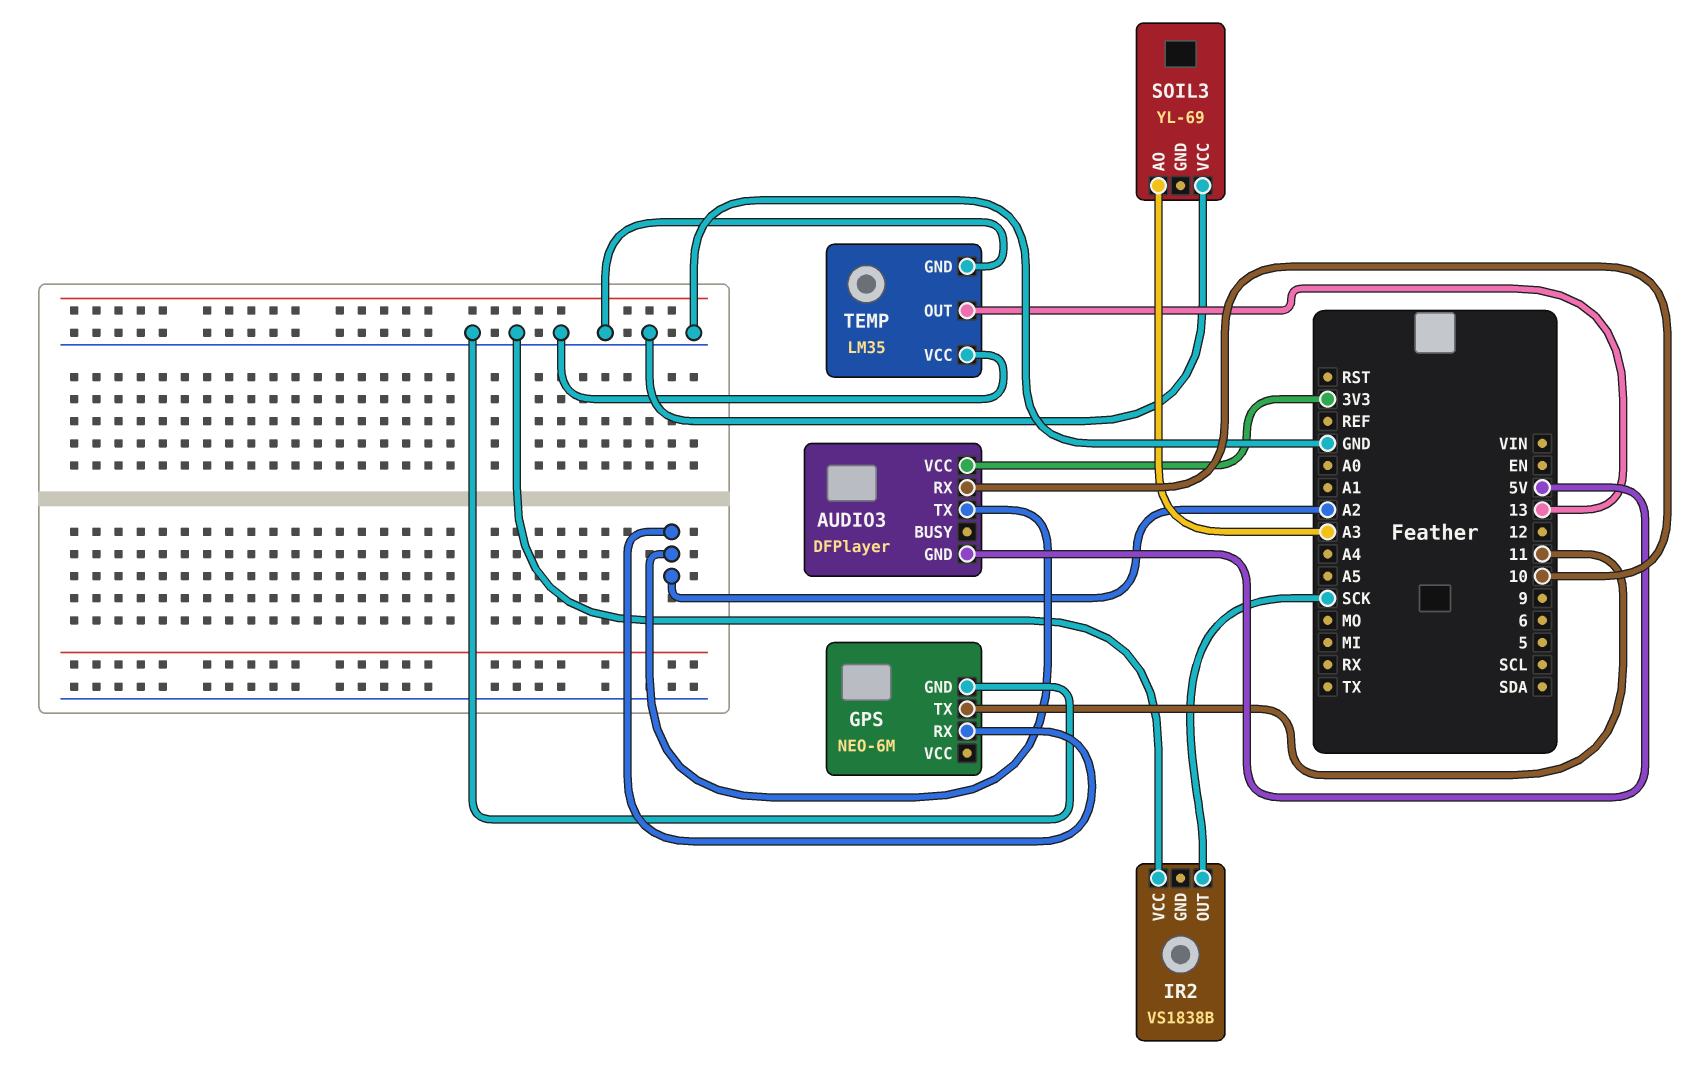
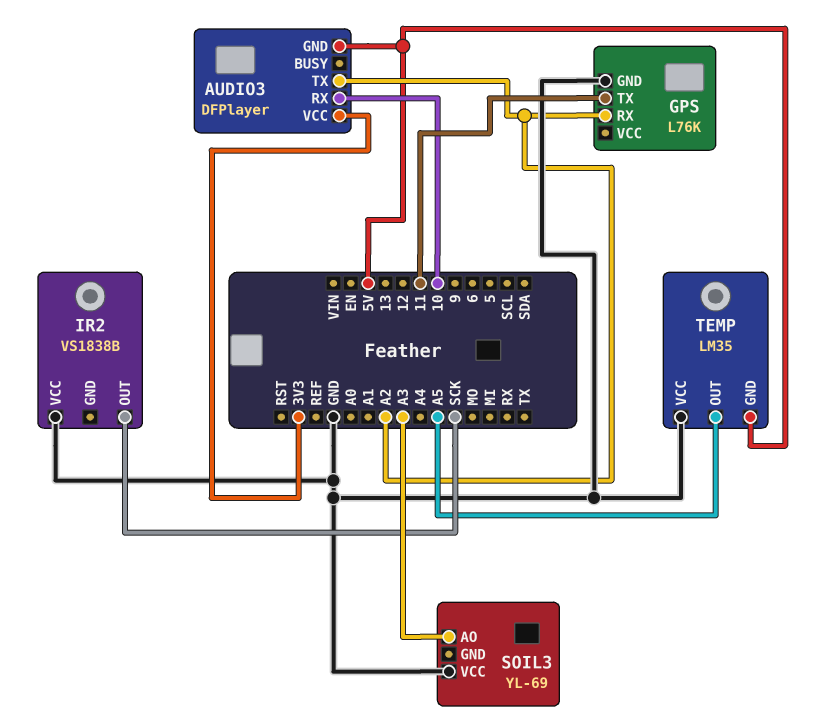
GPS: NEO-6M -> L76K
TEMP pin GND: GND -> 5V
TEMP pin OUT: 13 -> A5

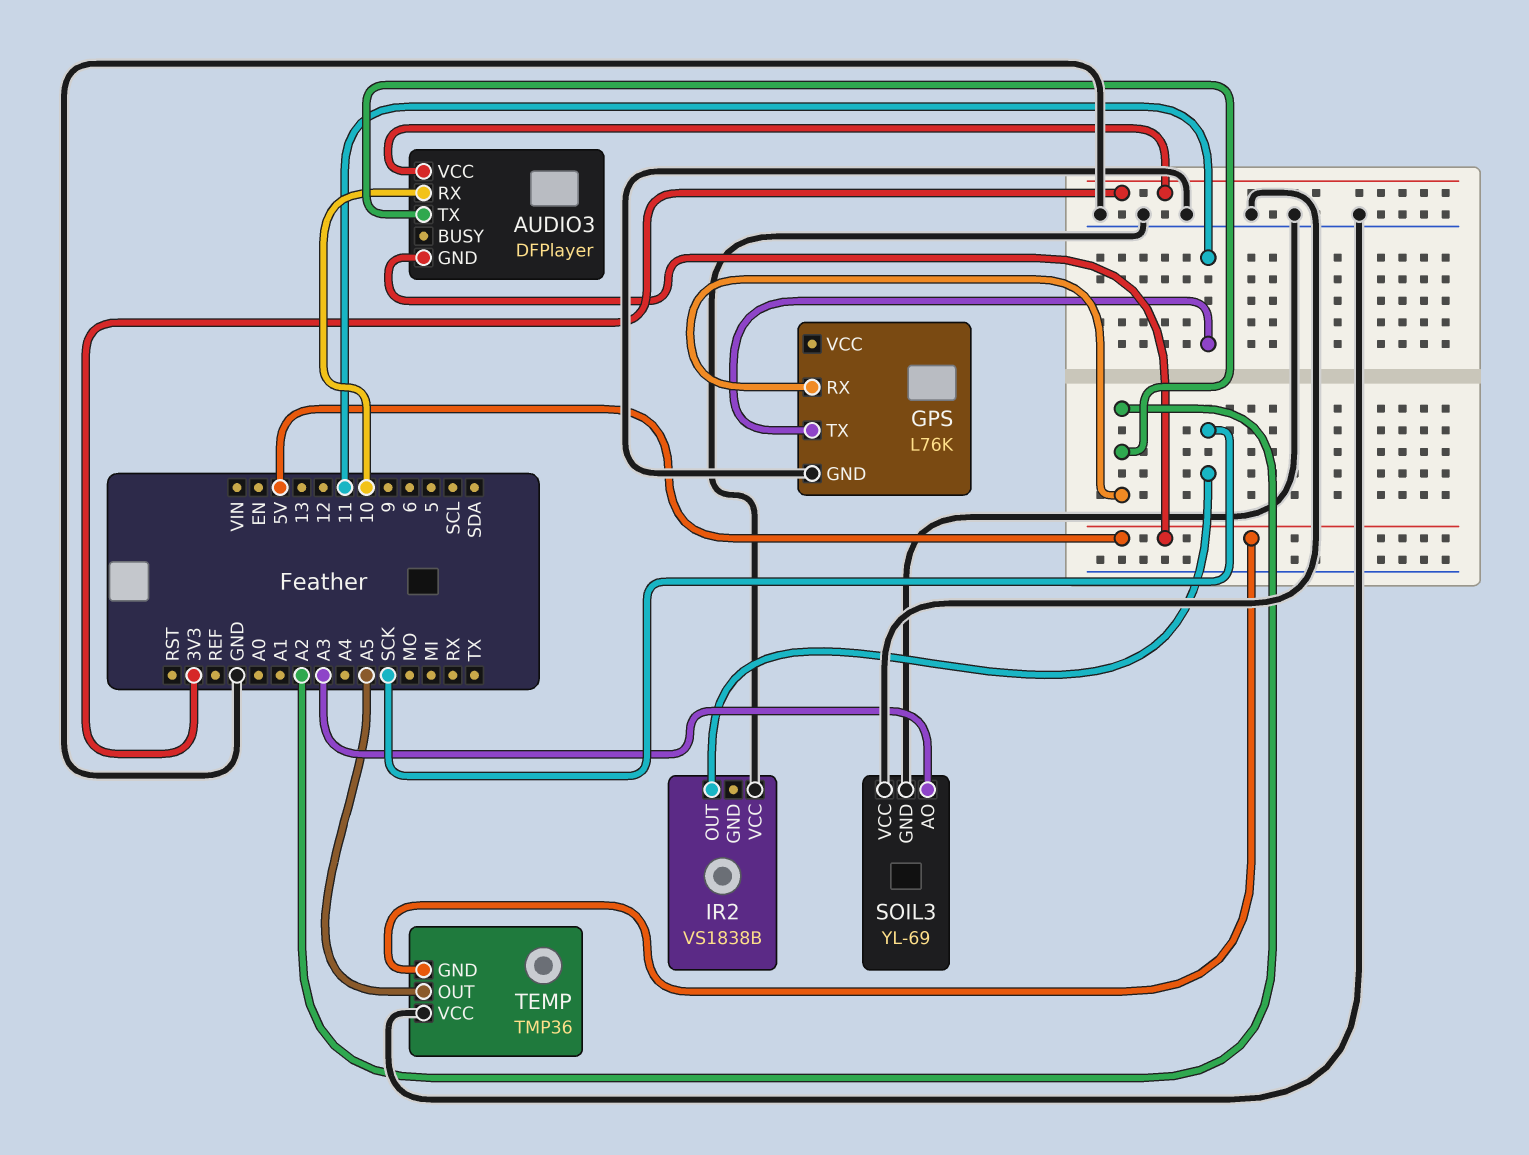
SOIL3 pin GND: none -> GND
TEMP: LM35 -> TMP36

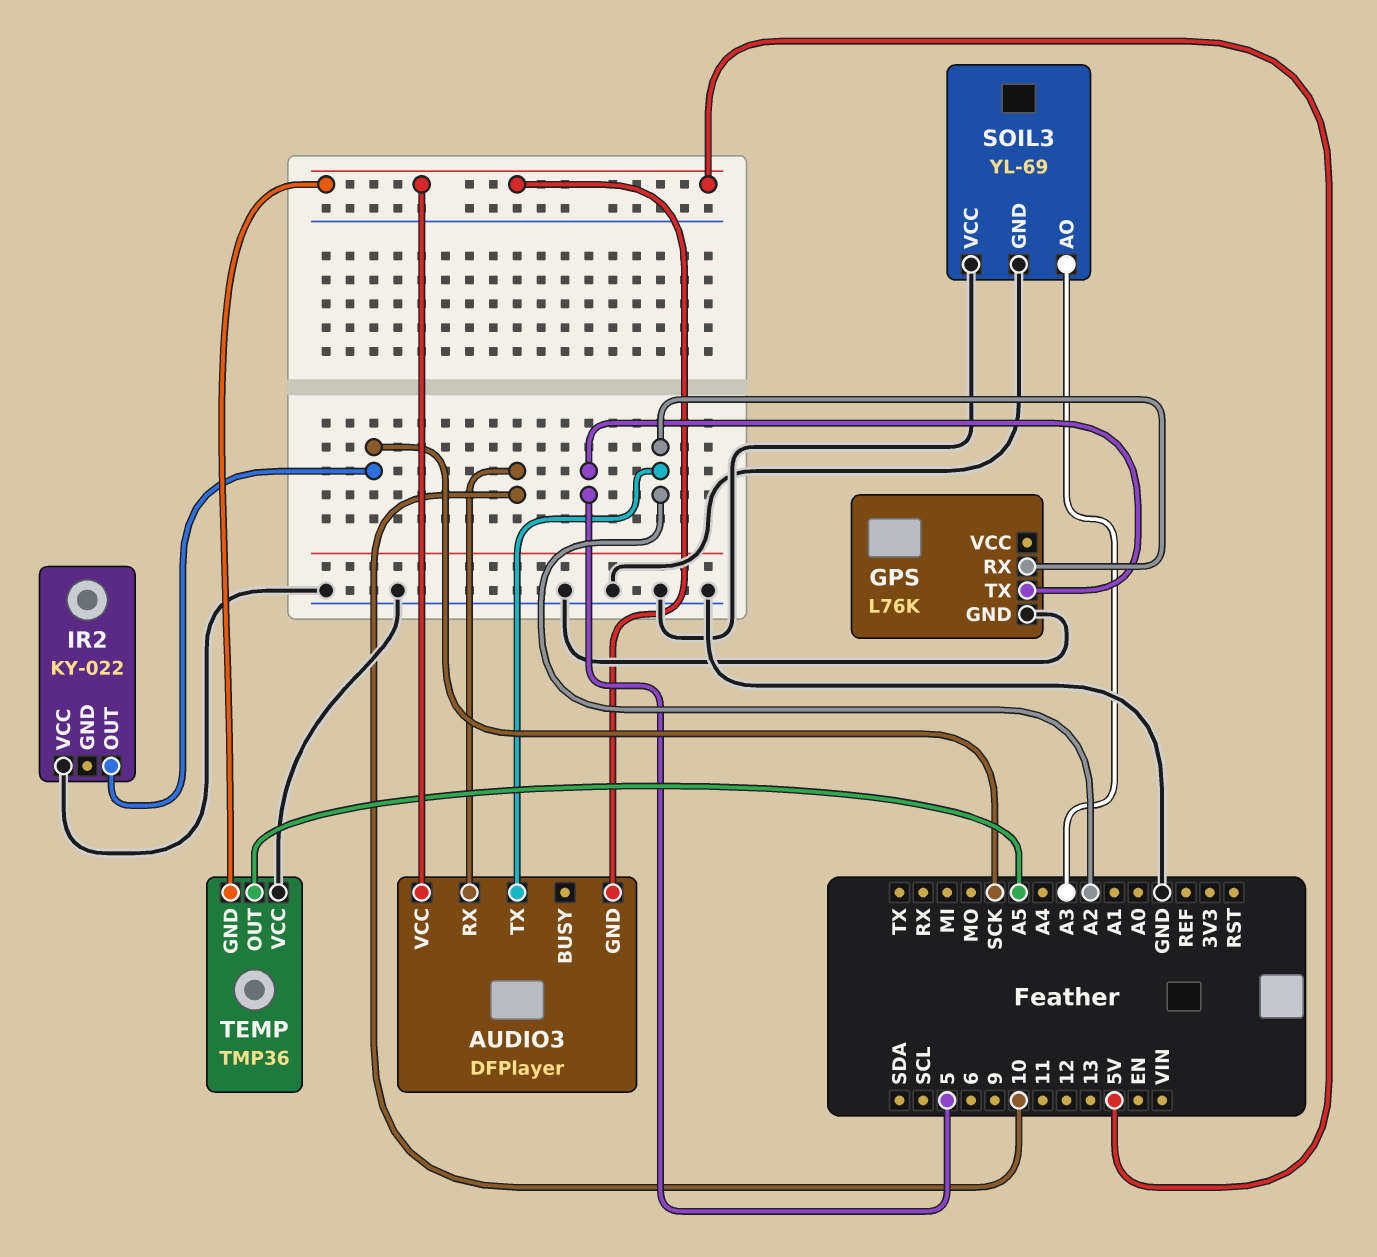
AUDIO3 pin VCC: 3V3 -> 5V
GPS pin TX: 11 -> 5
IR2: VS1838B -> KY-022

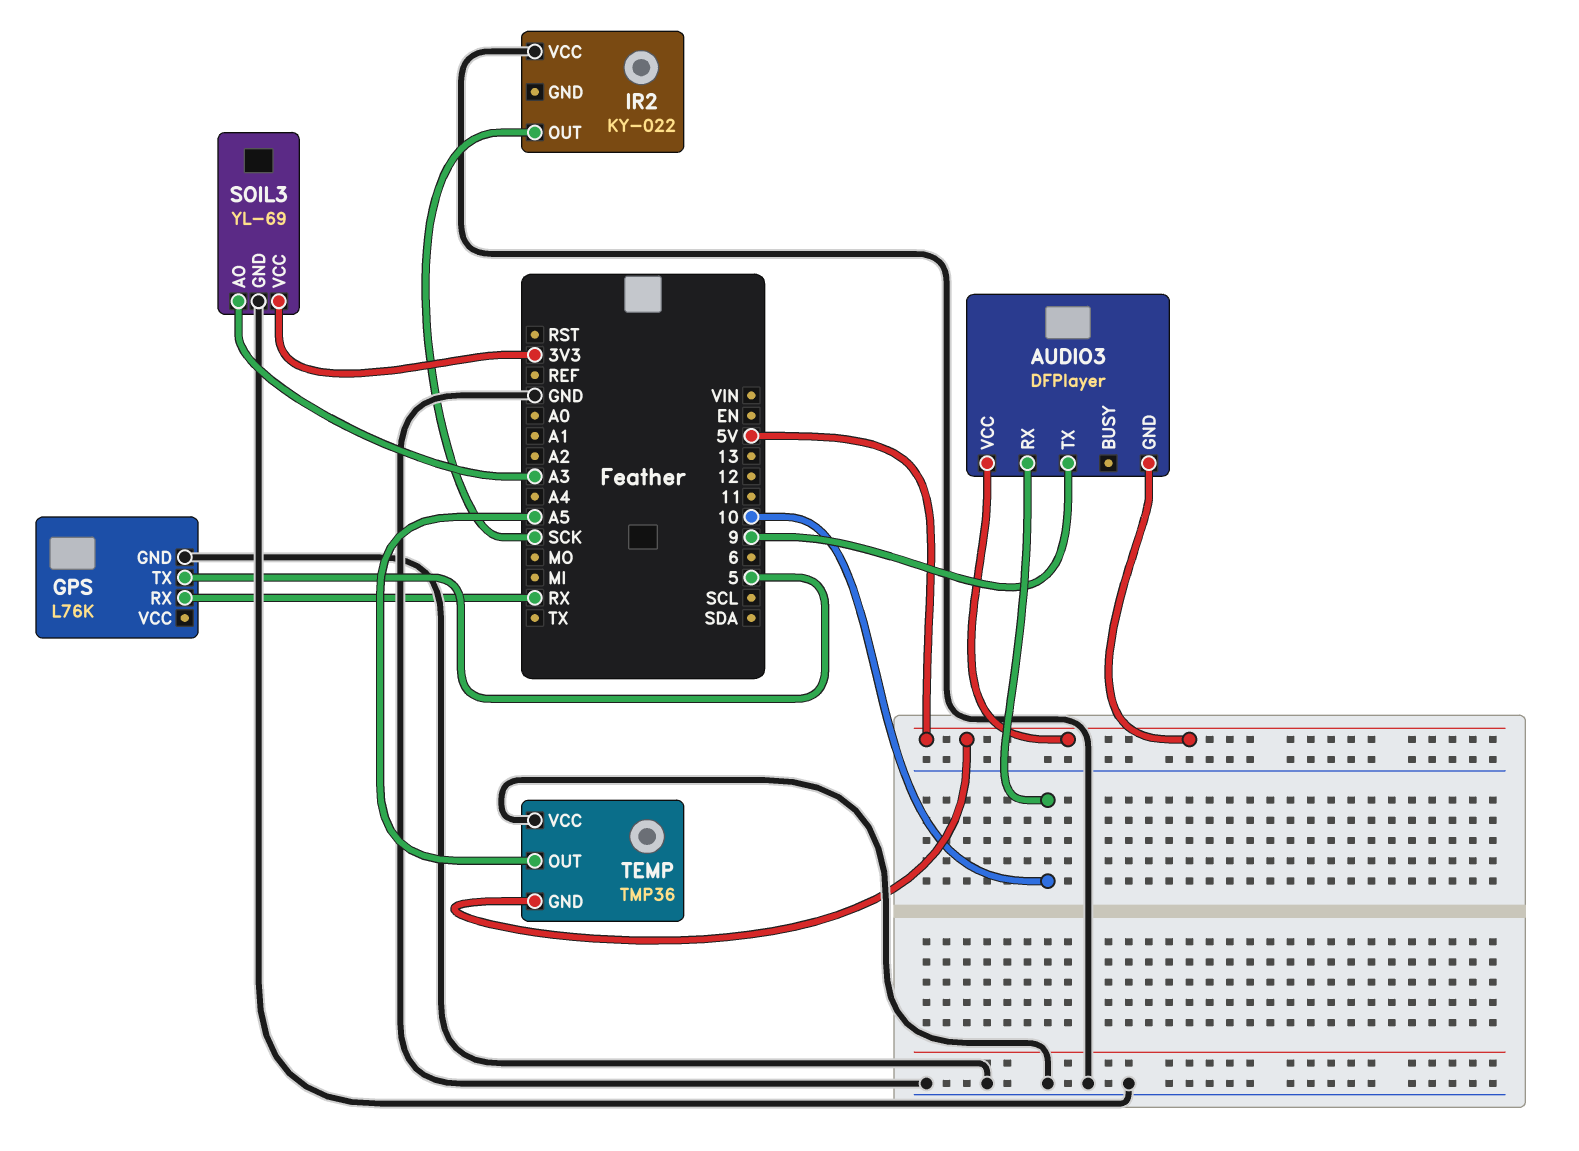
AUDIO3 pin TX: A2 -> 9
GPS pin RX: A2 -> RX
SOIL3 pin VCC: GND -> 3V3

